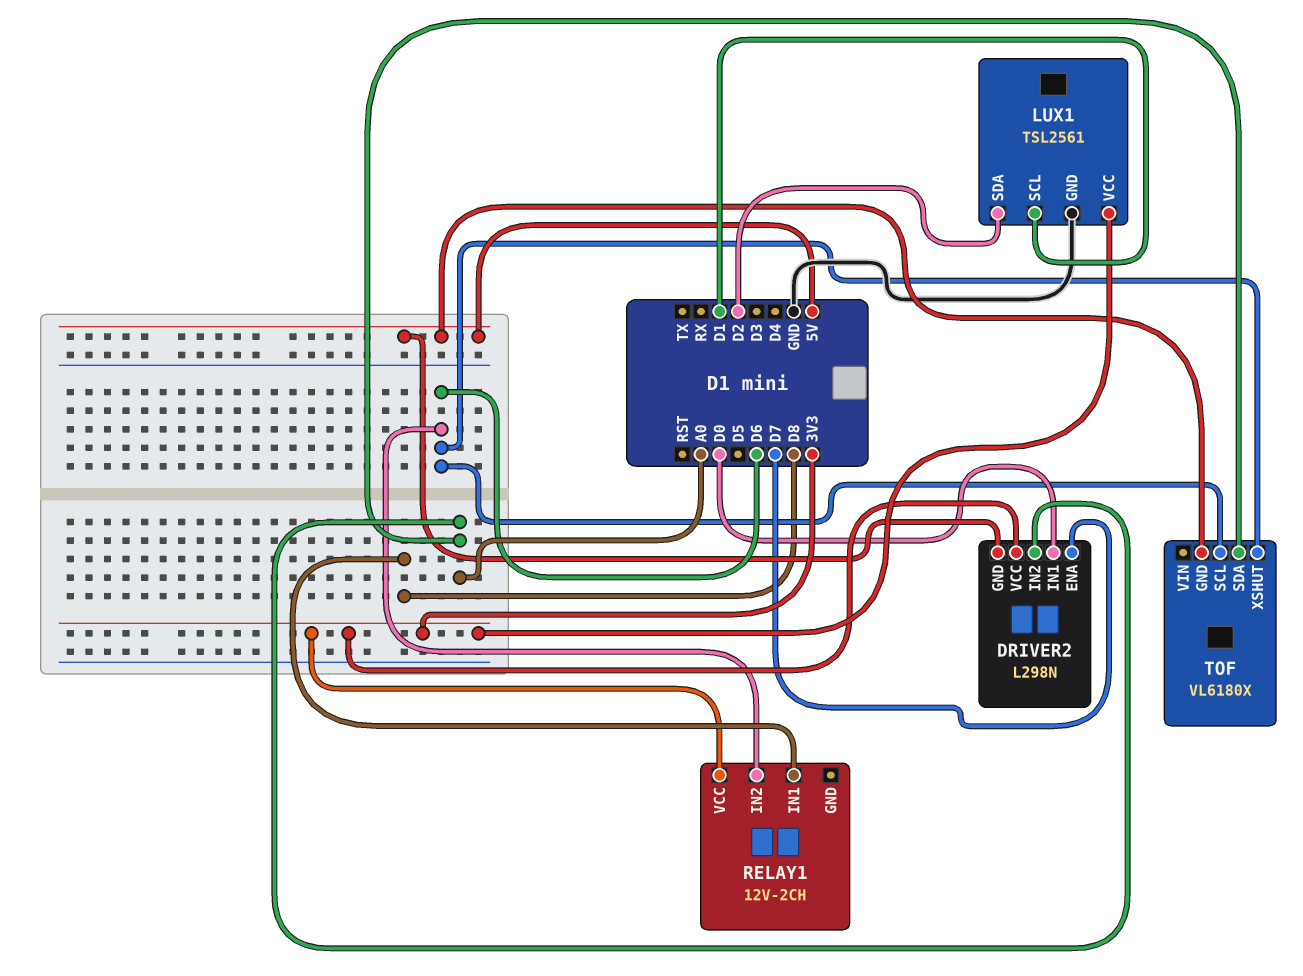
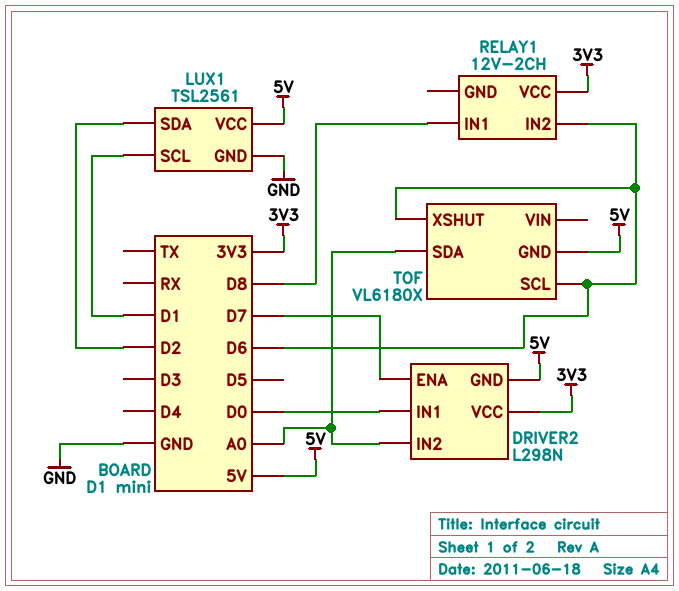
LUX1 pin VCC: 3V3 -> 5V

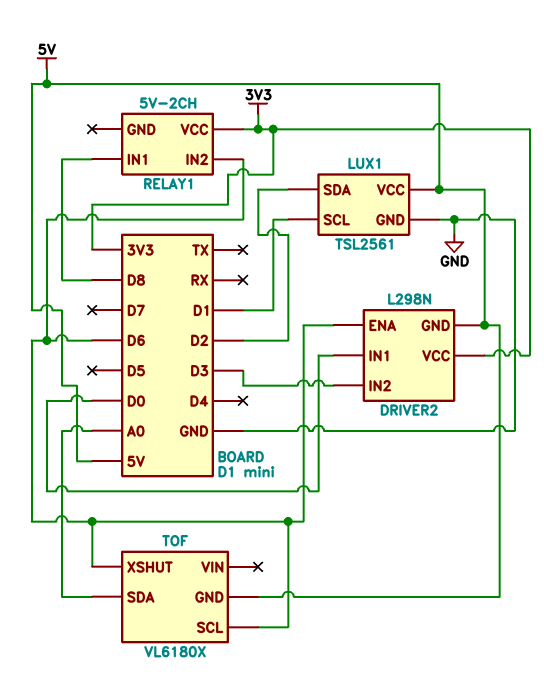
DRIVER2 pin ENA: D7 -> D6
DRIVER2 pin IN2: A0 -> D3
RELAY1: 12V-2CH -> 5V-2CH

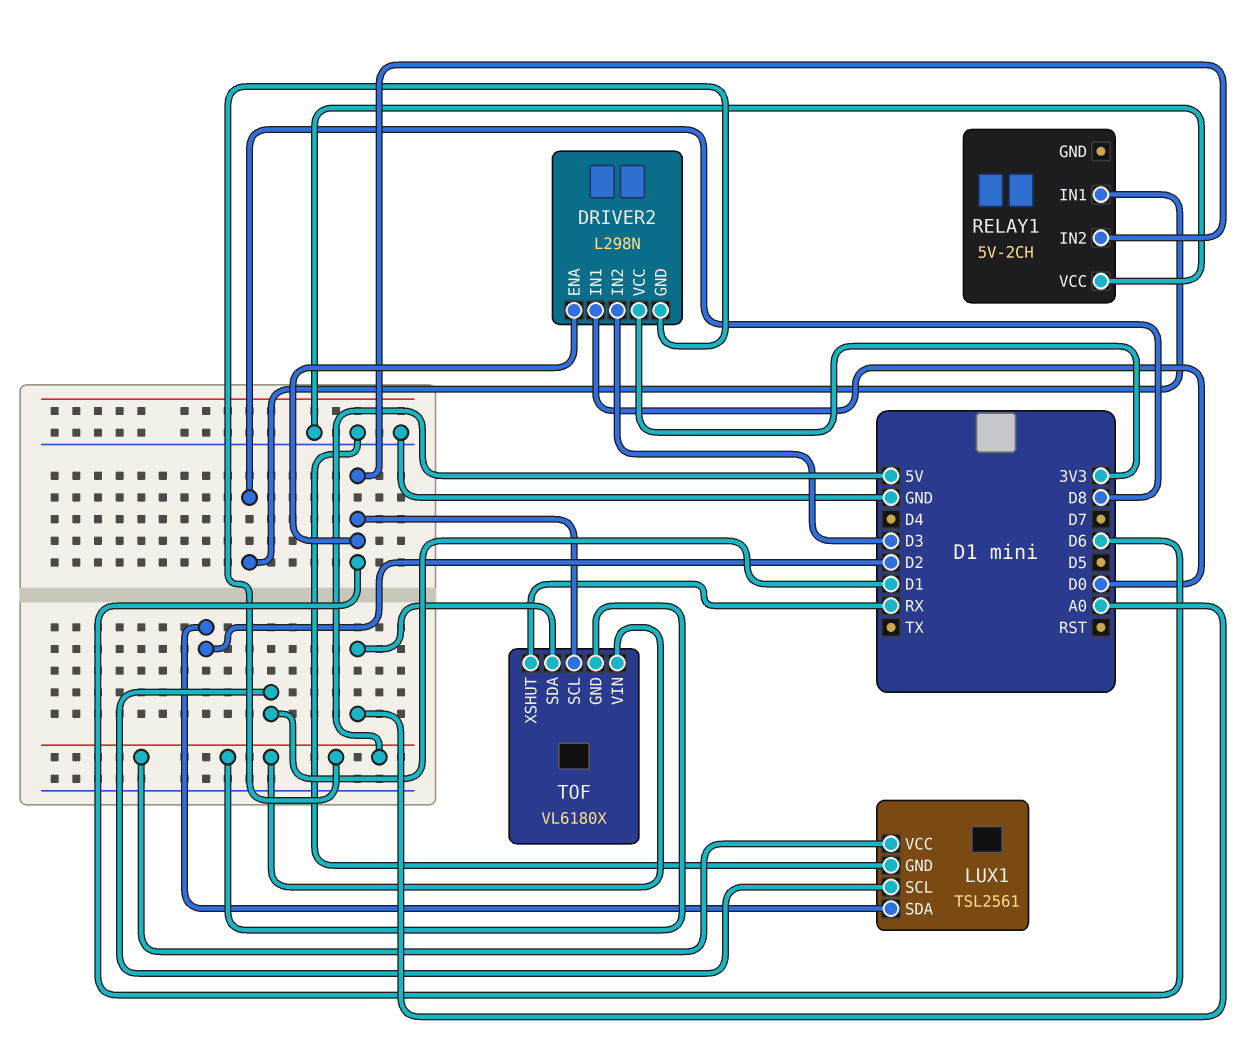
RELAY1 pin VCC: 3V3 -> GND
TOF pin VIN: none -> 5V
TOF pin XSHUT: D6 -> RX

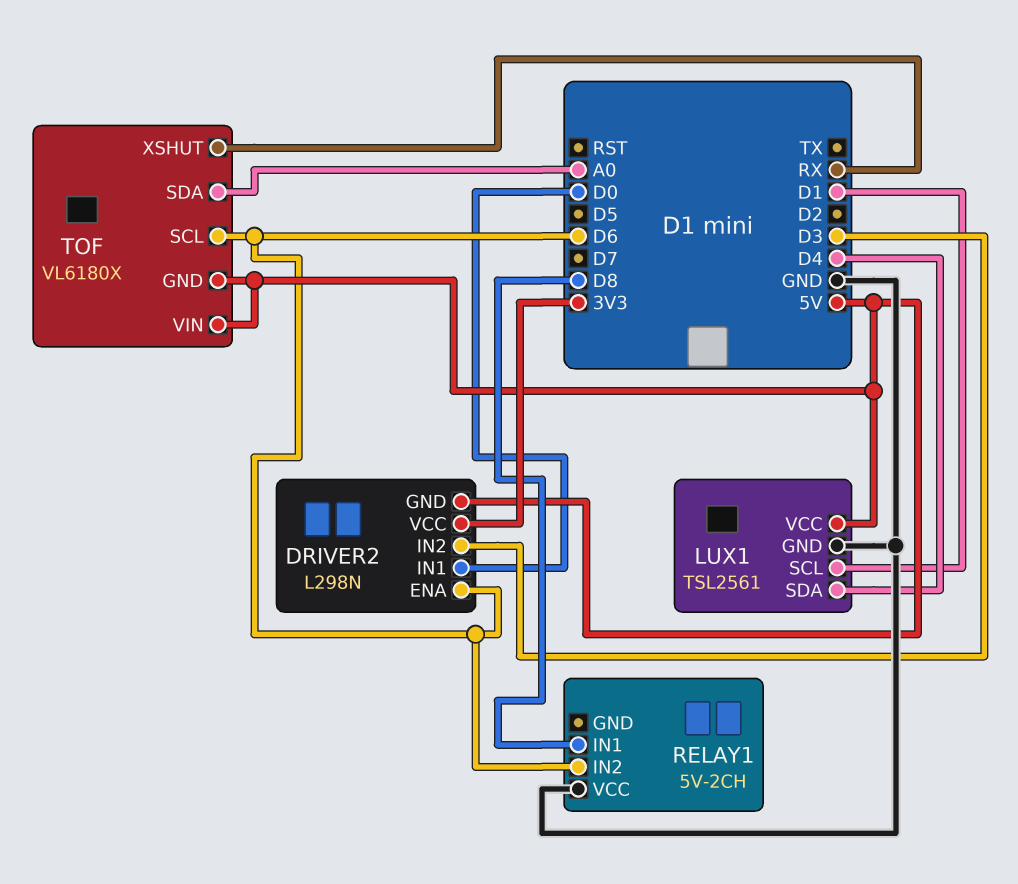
LUX1 pin SDA: D2 -> D4

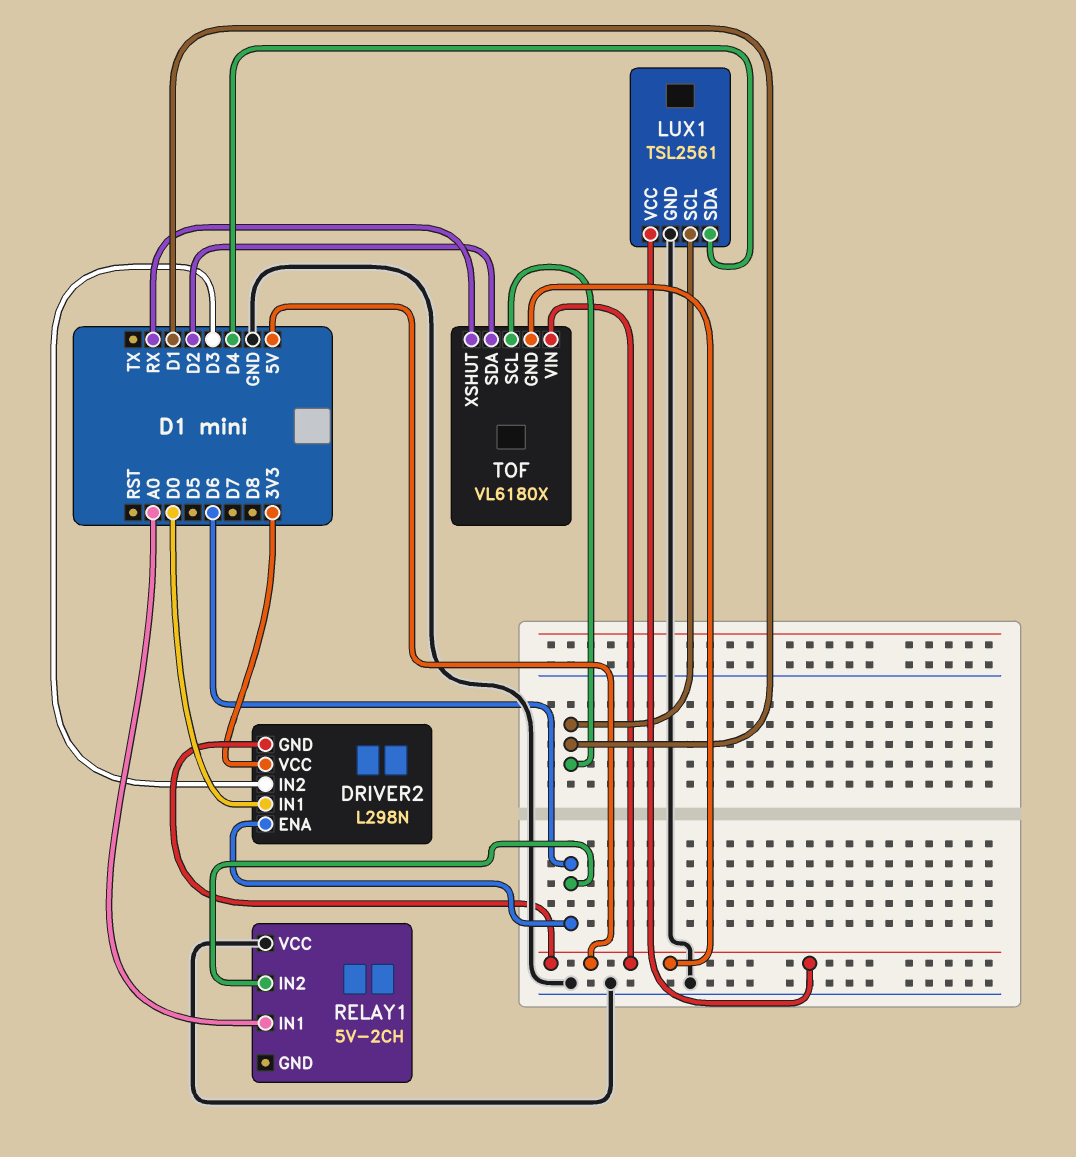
RELAY1 pin IN1: D8 -> A0
TOF pin SCL: D6 -> D1
TOF pin SDA: A0 -> D2

